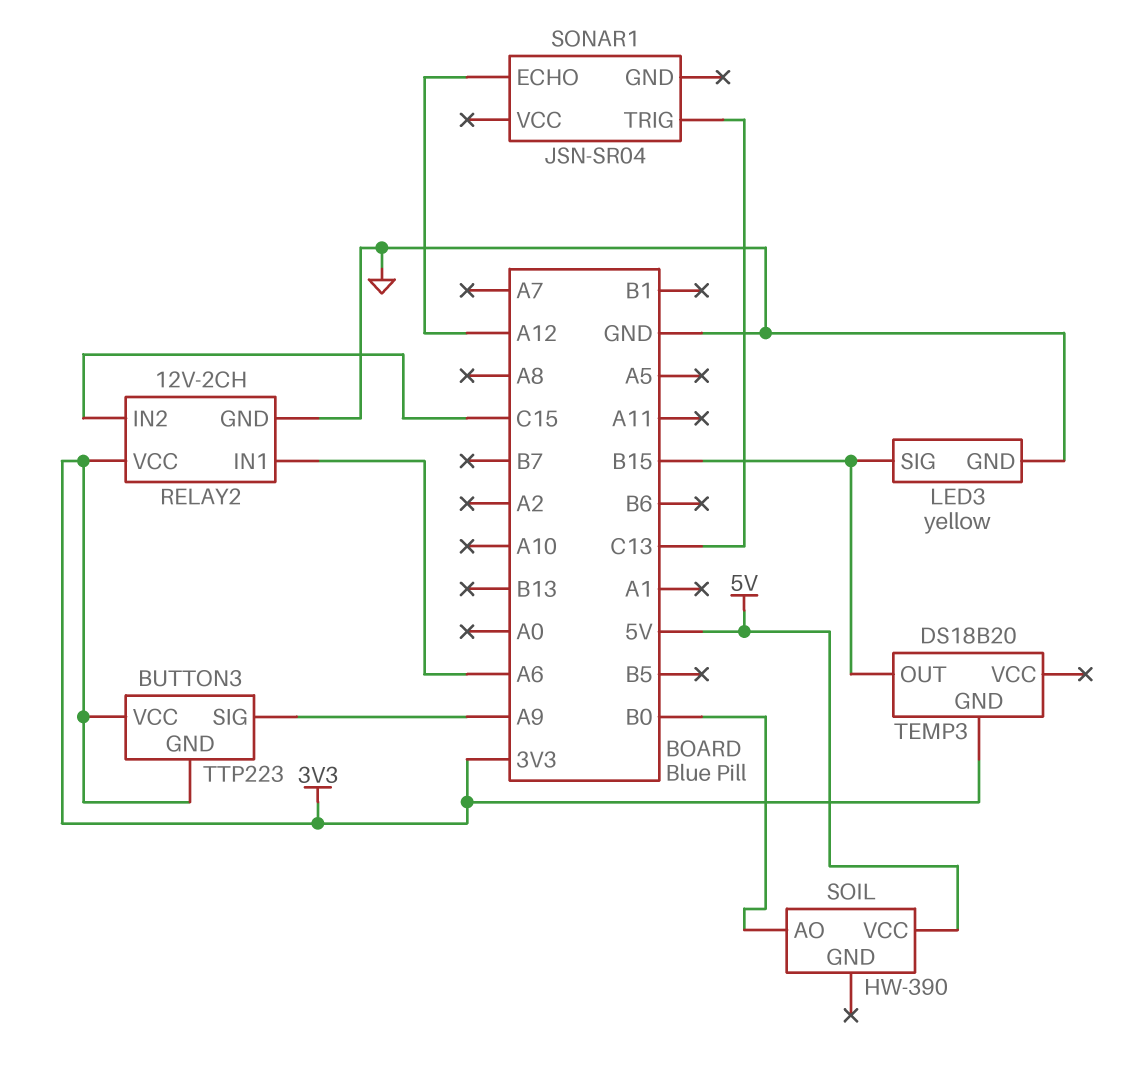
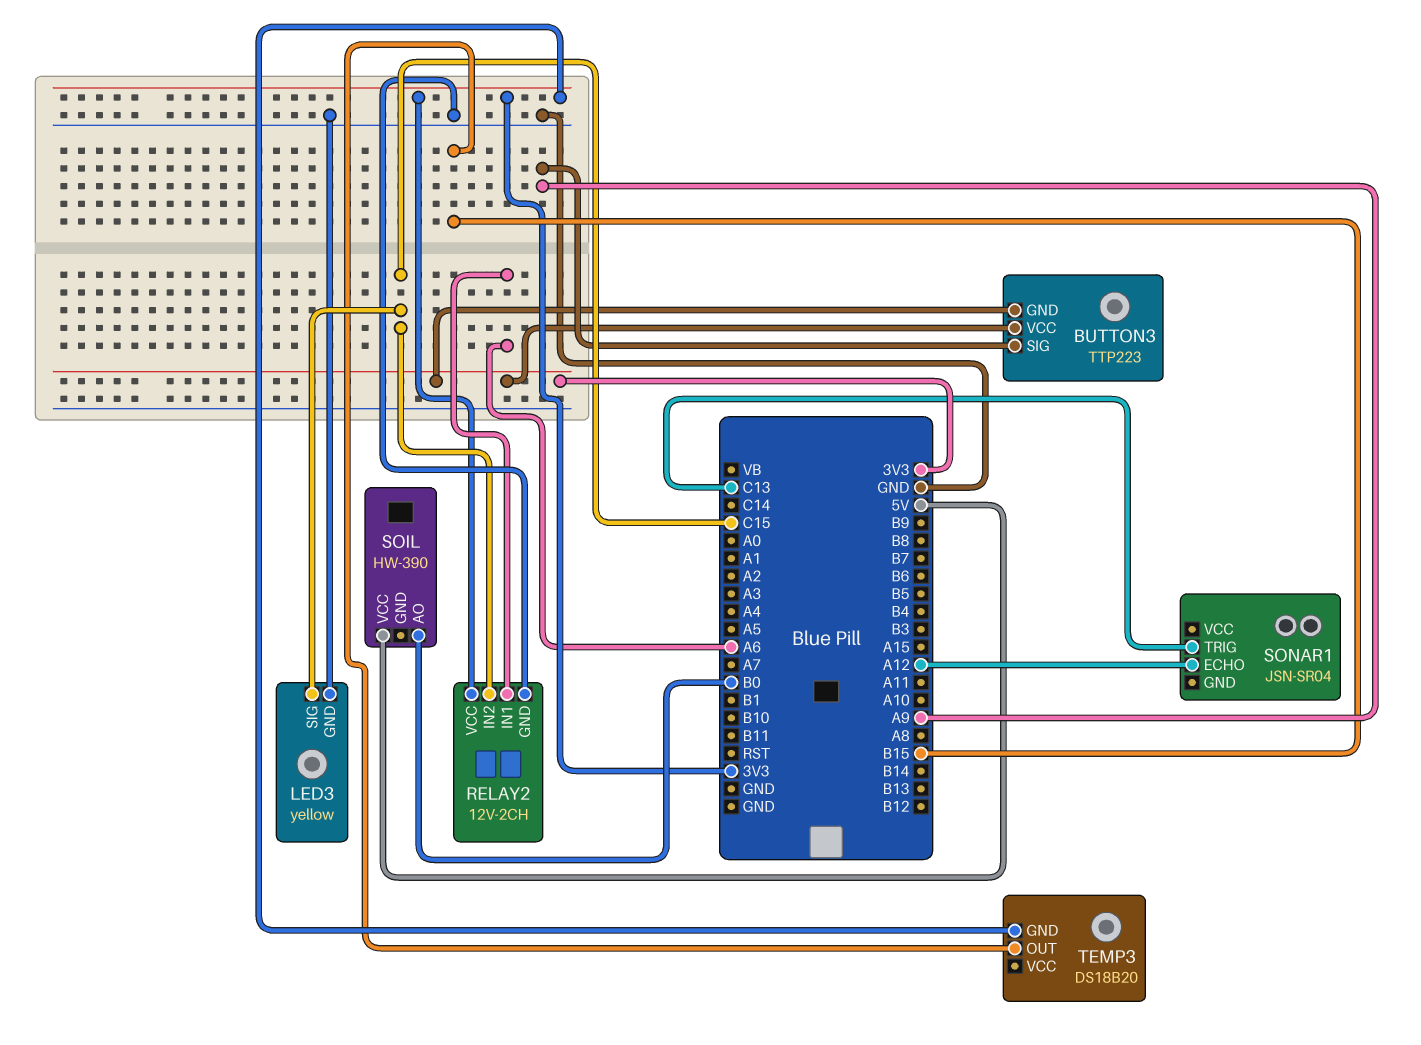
LED3 pin SIG: B15 -> C15

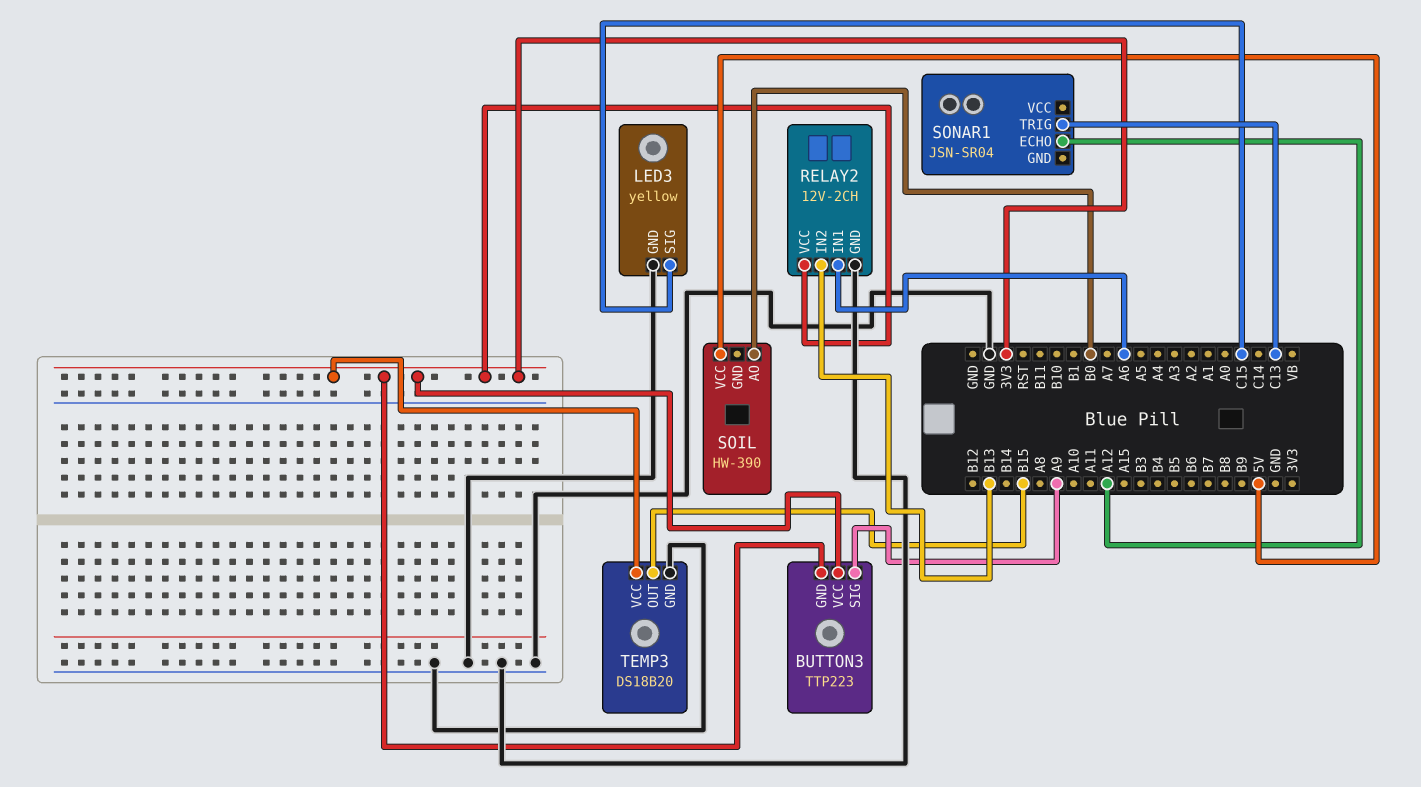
RELAY2 pin IN2: C15 -> B13
TEMP3 pin GND: 3V3 -> GND
TEMP3 pin VCC: none -> 3V3

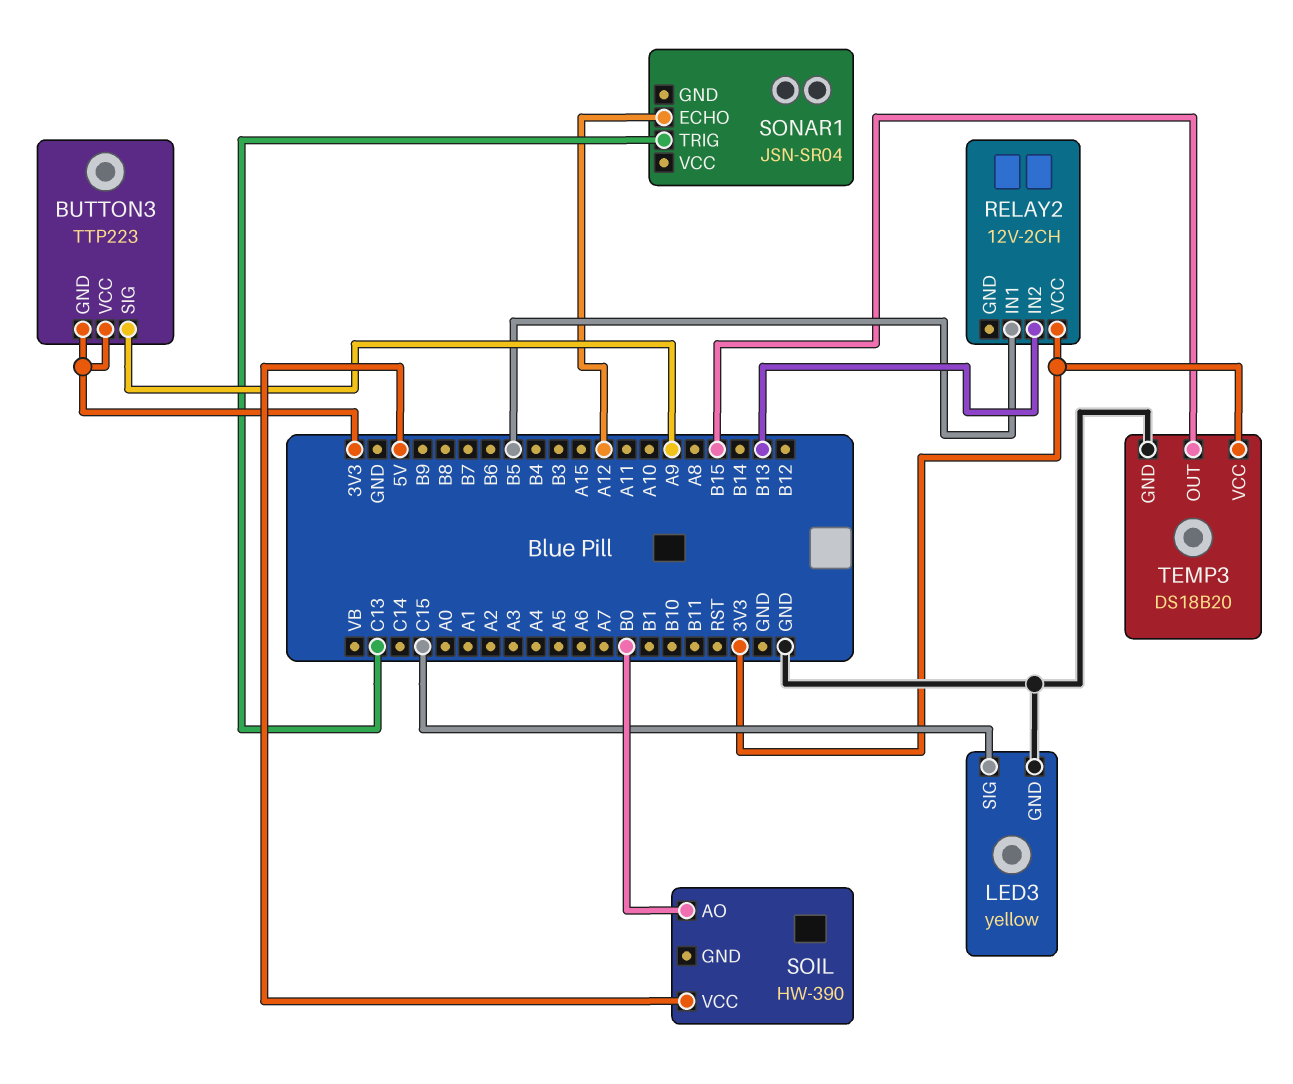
RELAY2 pin GND: GND -> none
RELAY2 pin IN1: A6 -> B5

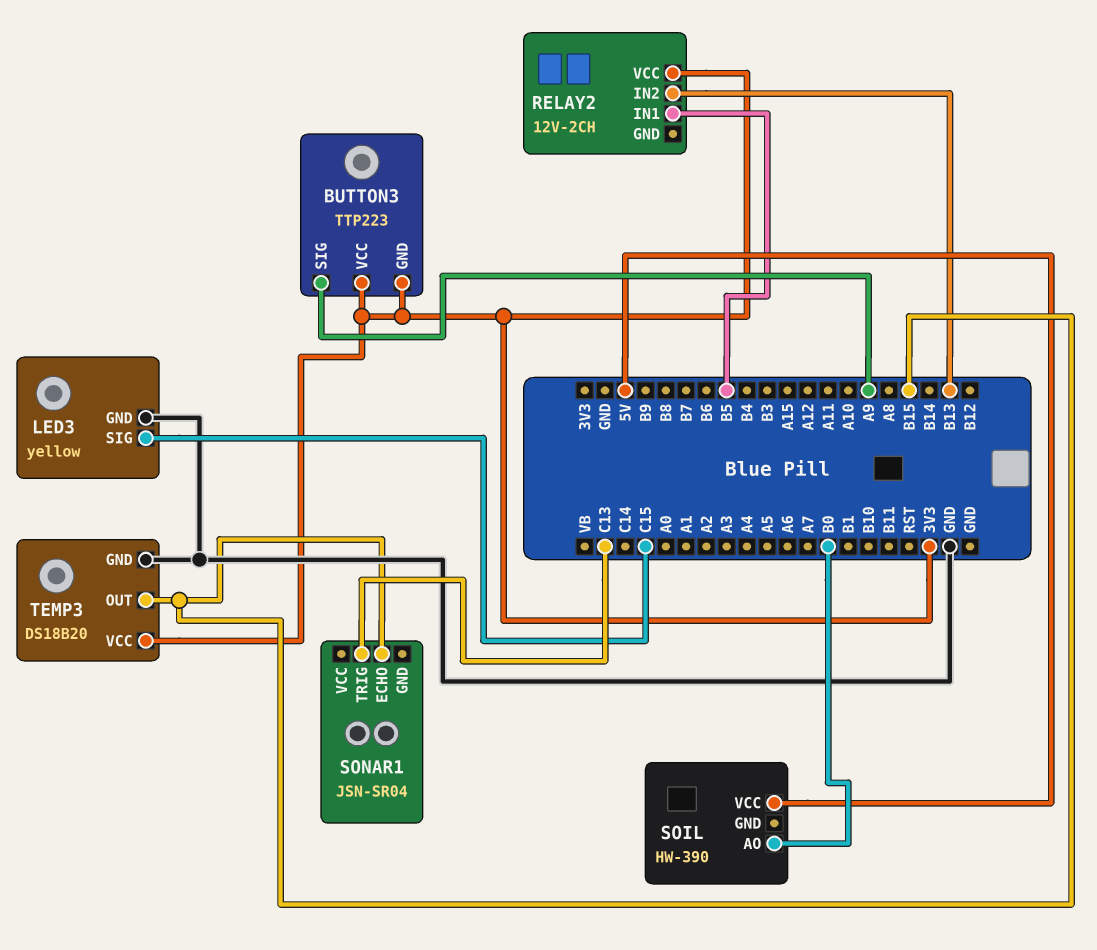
SONAR1 pin ECHO: A12 -> B15

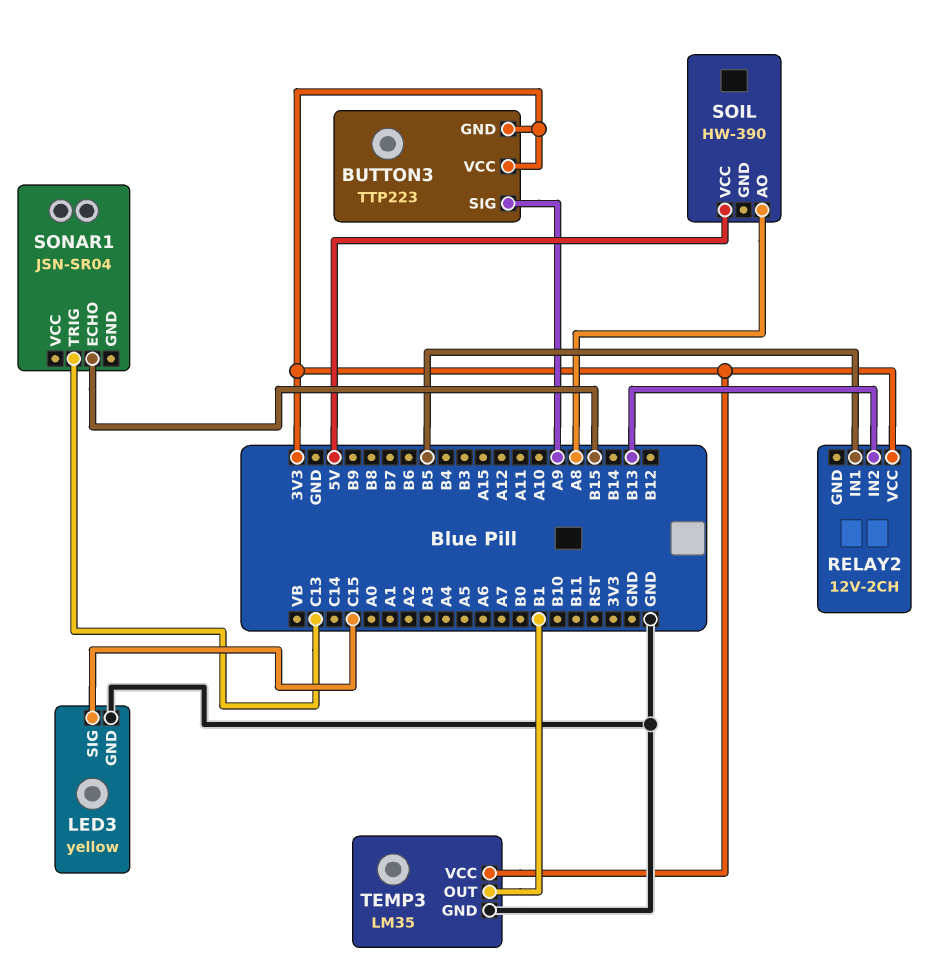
SOIL pin AO: B0 -> A8
TEMP3: DS18B20 -> LM35
TEMP3 pin OUT: B15 -> B1

